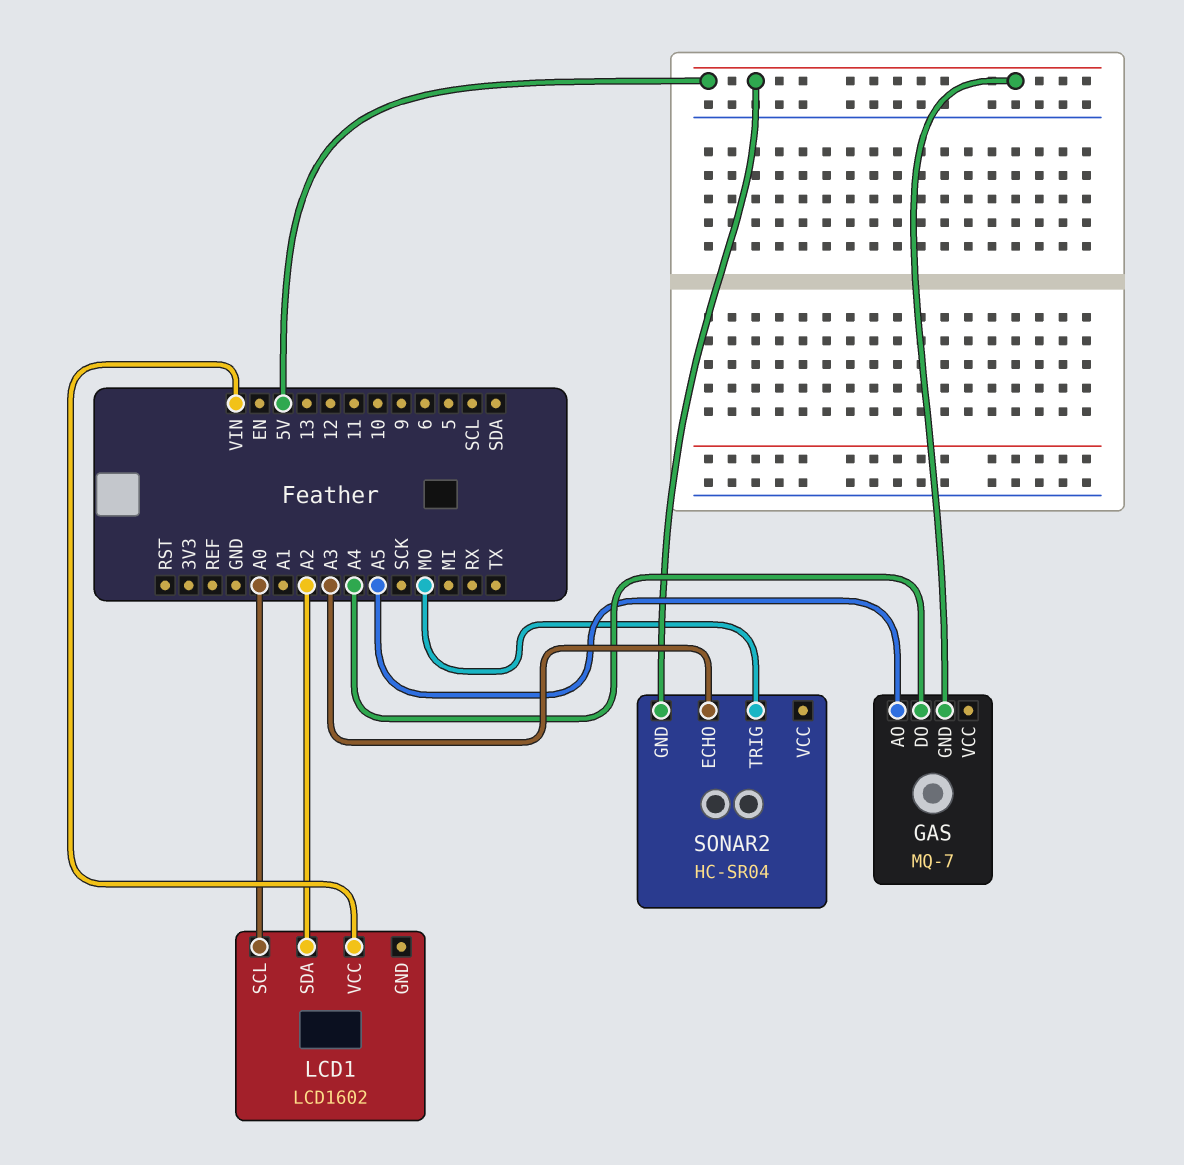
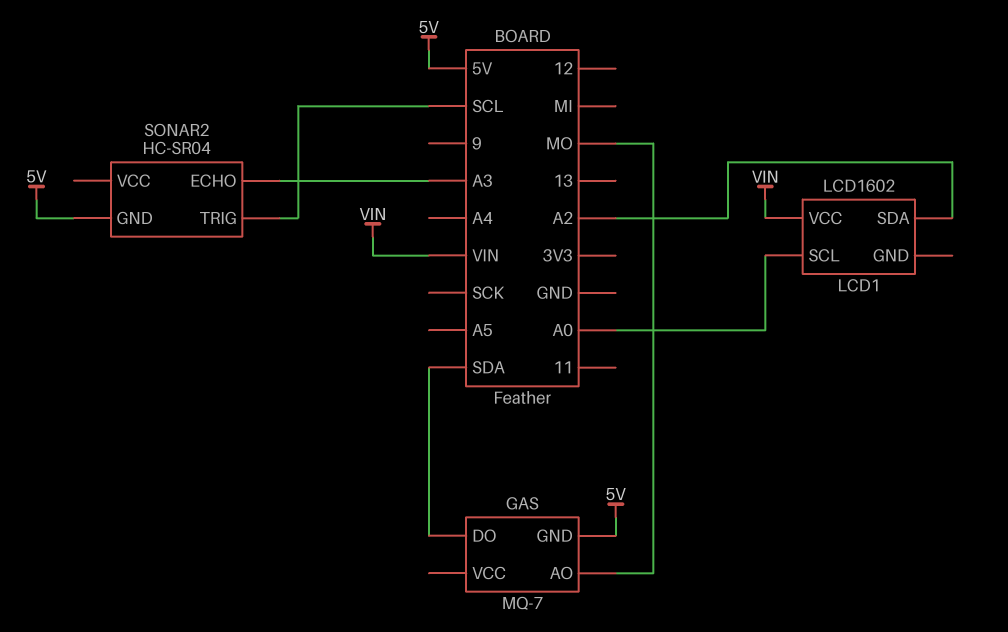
GAS pin AO: A5 -> MO
GAS pin DO: A4 -> SDA
SONAR2 pin TRIG: MO -> SCL

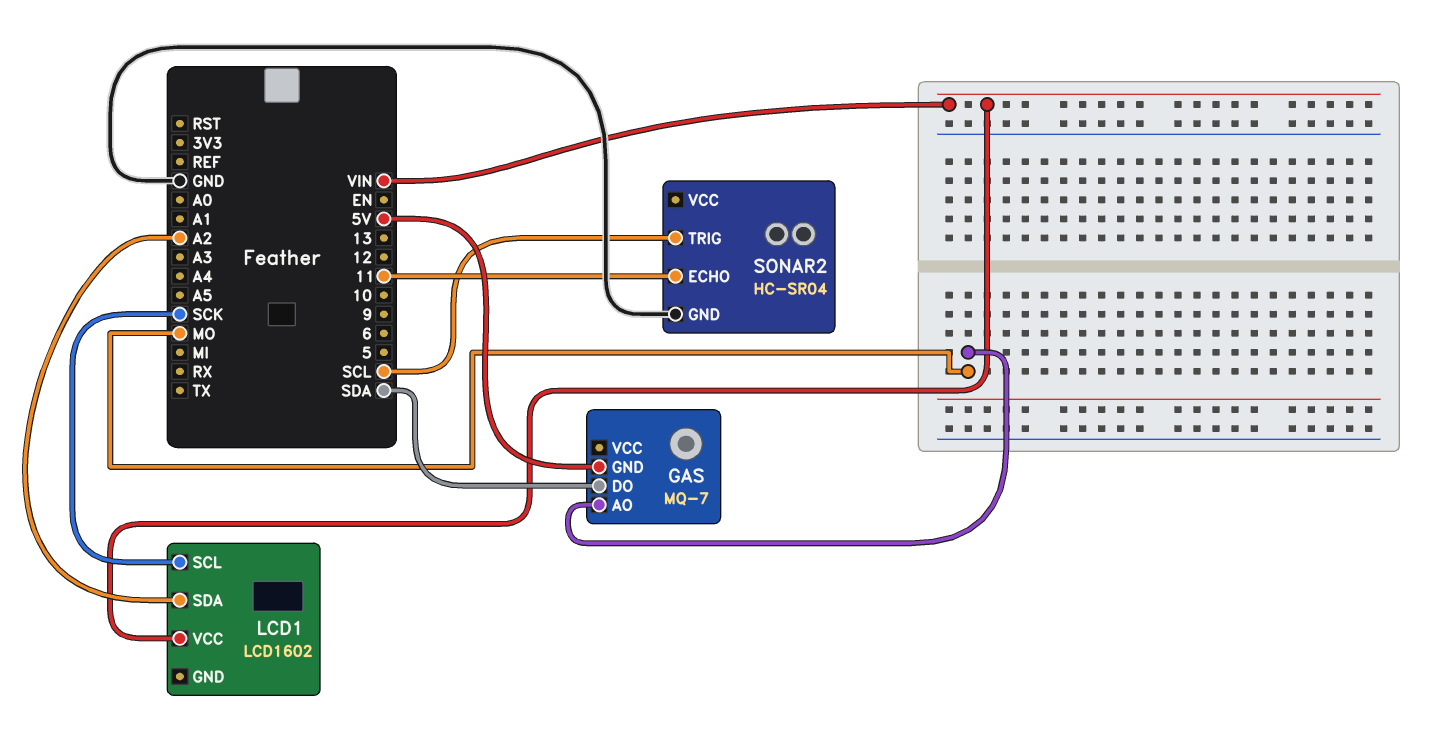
LCD1 pin SCL: A0 -> SCK
SONAR2 pin ECHO: A3 -> 11
SONAR2 pin GND: 5V -> GND

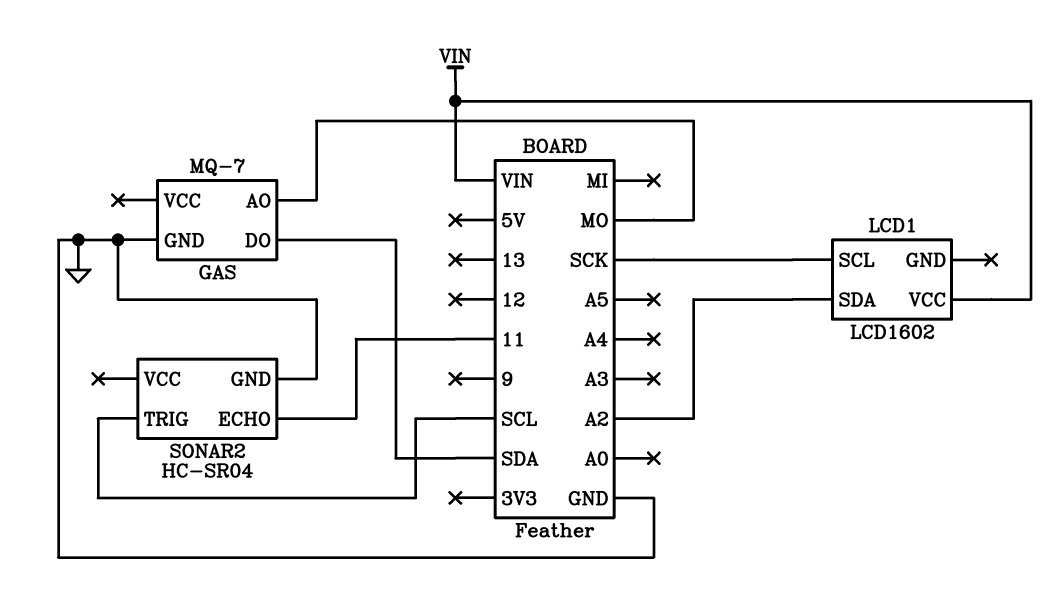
GAS pin GND: 5V -> GND

